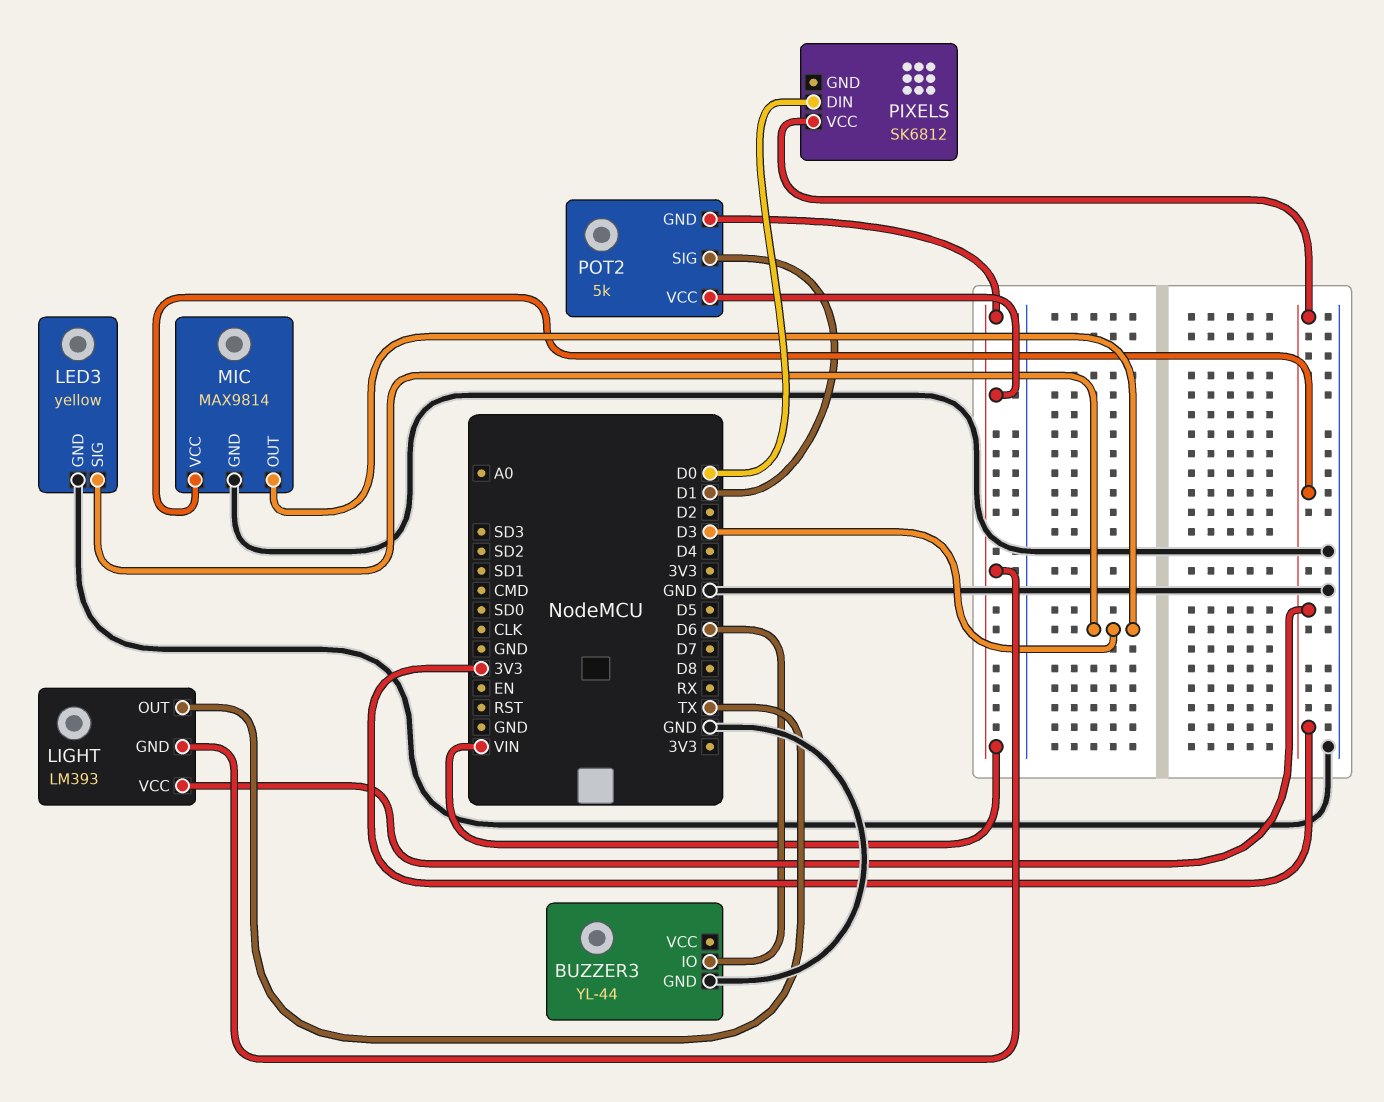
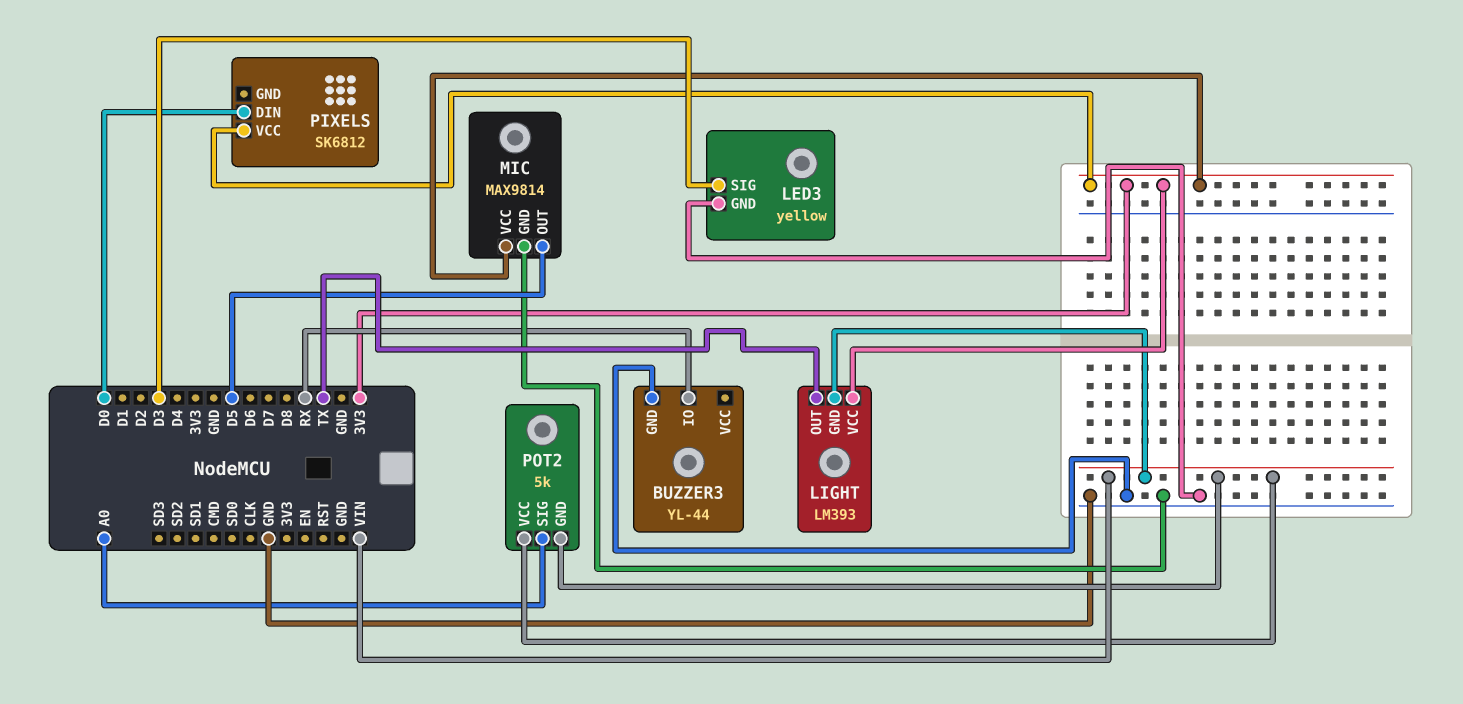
BUZZER3 pin IO: D6 -> RX
MIC pin OUT: D3 -> D5
POT2 pin SIG: D1 -> A0

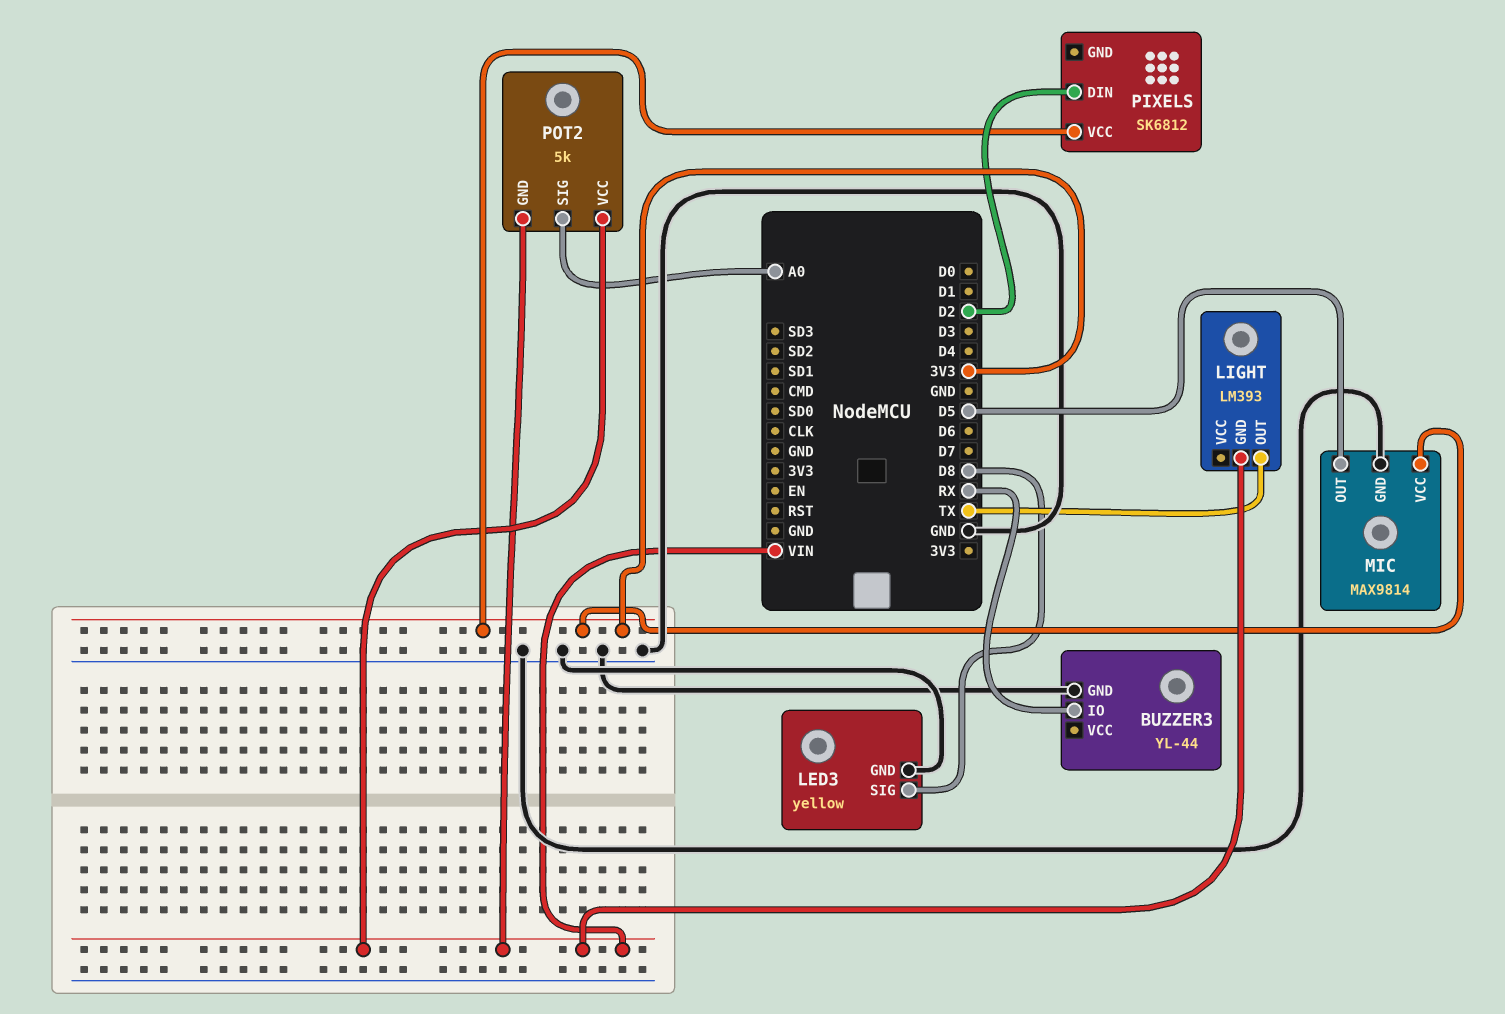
LED3 pin SIG: D3 -> D8
LIGHT pin VCC: 3V3 -> none
PIXELS pin DIN: D0 -> D2

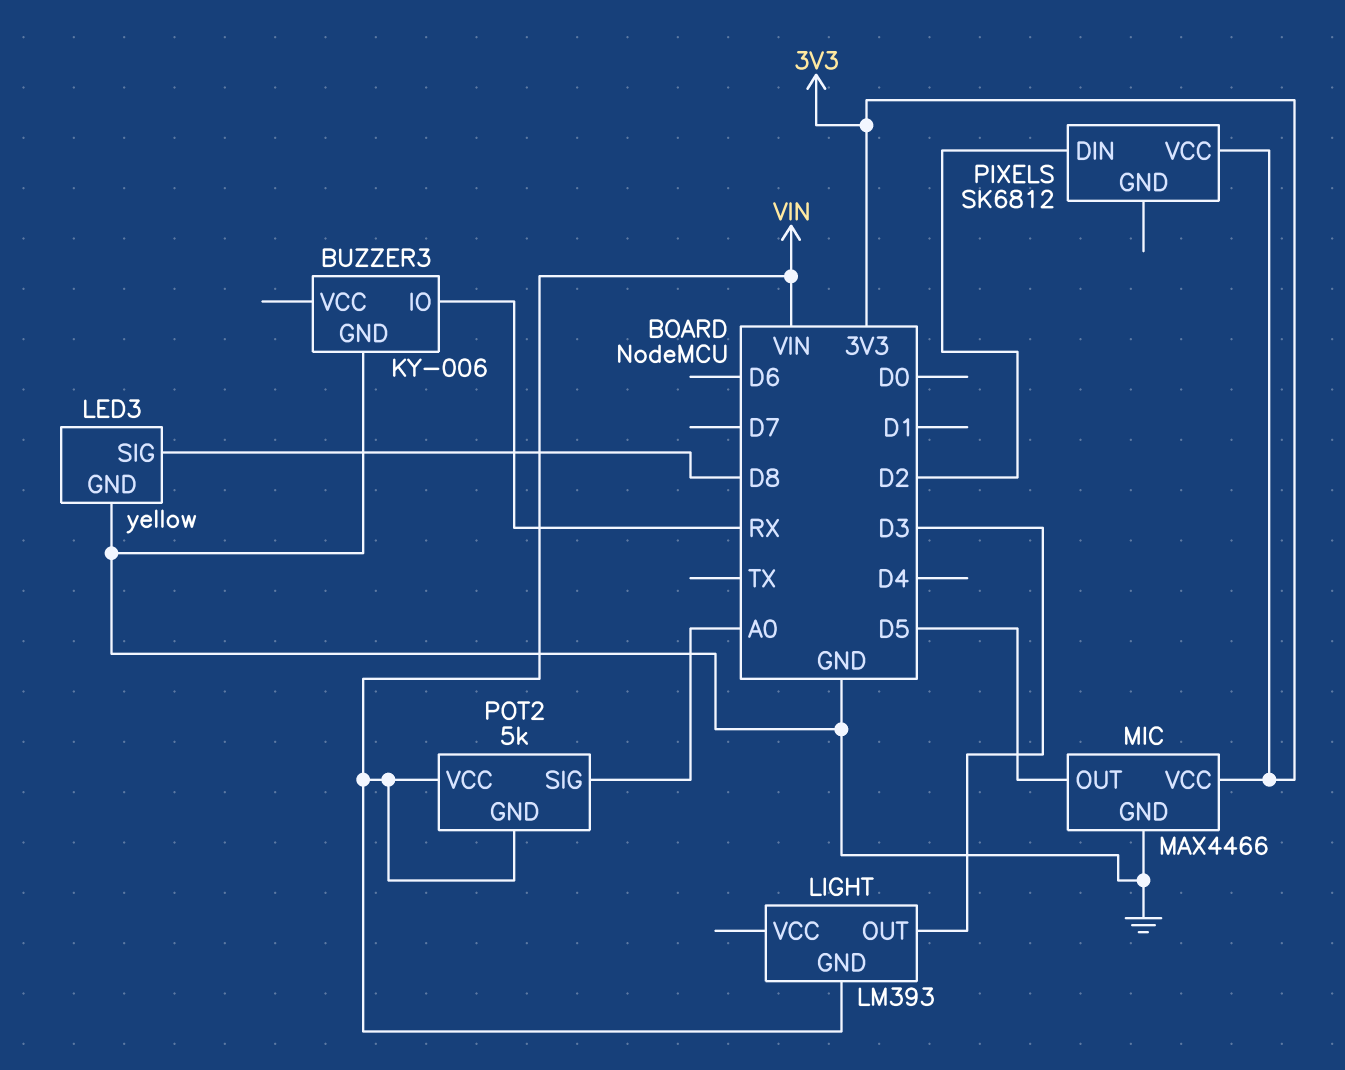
BUZZER3: YL-44 -> KY-006
LIGHT pin OUT: TX -> D3
MIC: MAX9814 -> MAX4466

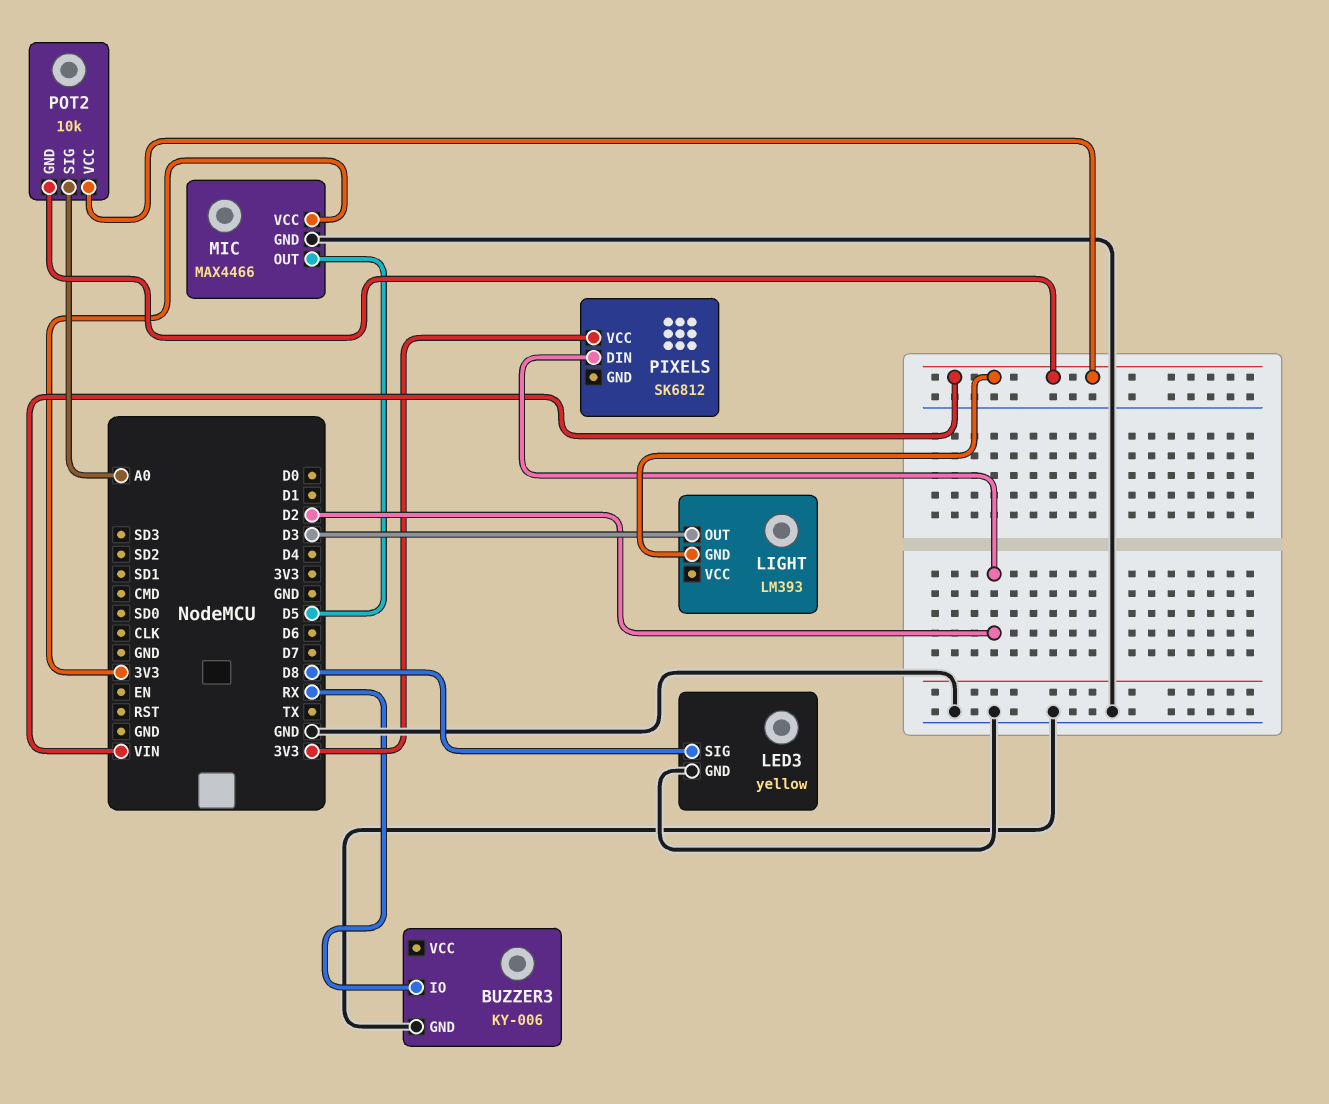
POT2: 5k -> 10k

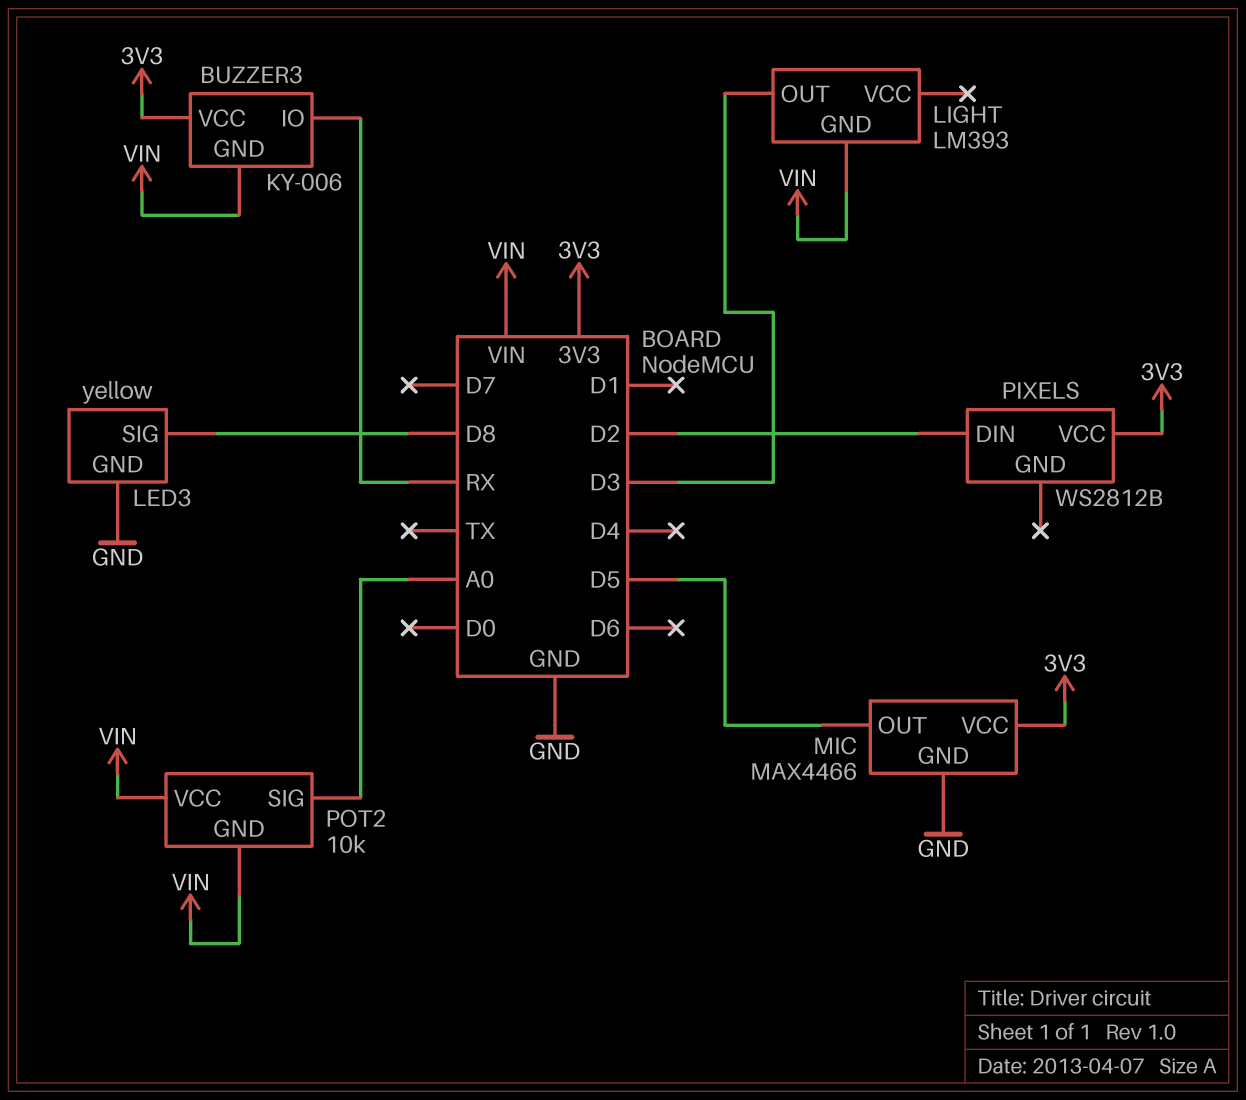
BUZZER3 pin GND: GND -> VIN
BUZZER3 pin VCC: none -> 3V3
PIXELS: SK6812 -> WS2812B

